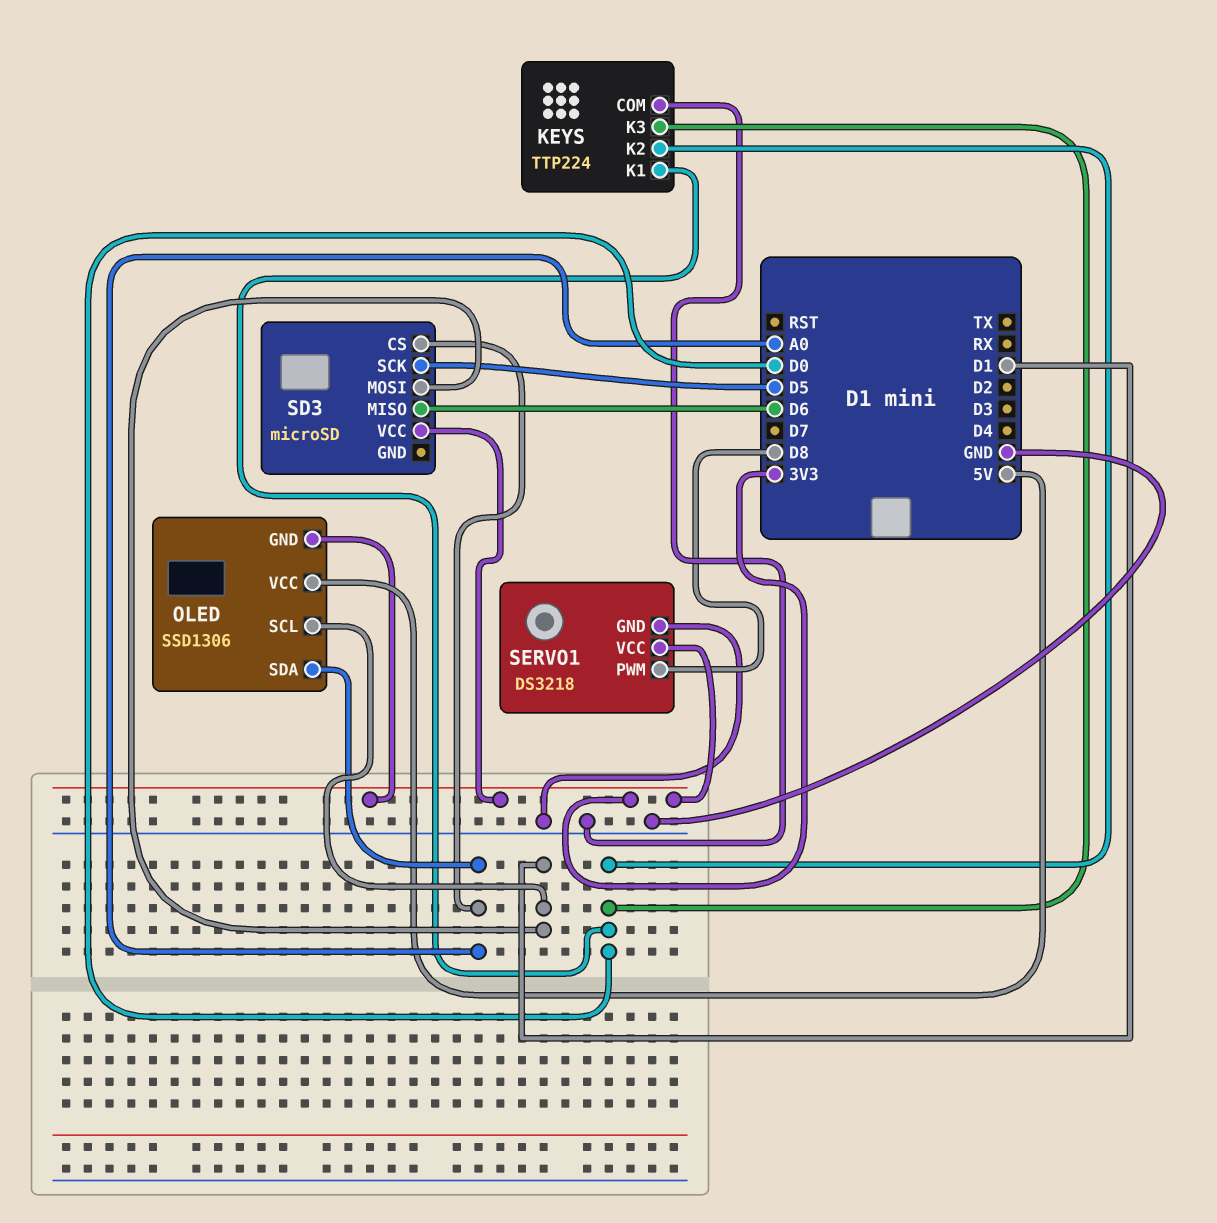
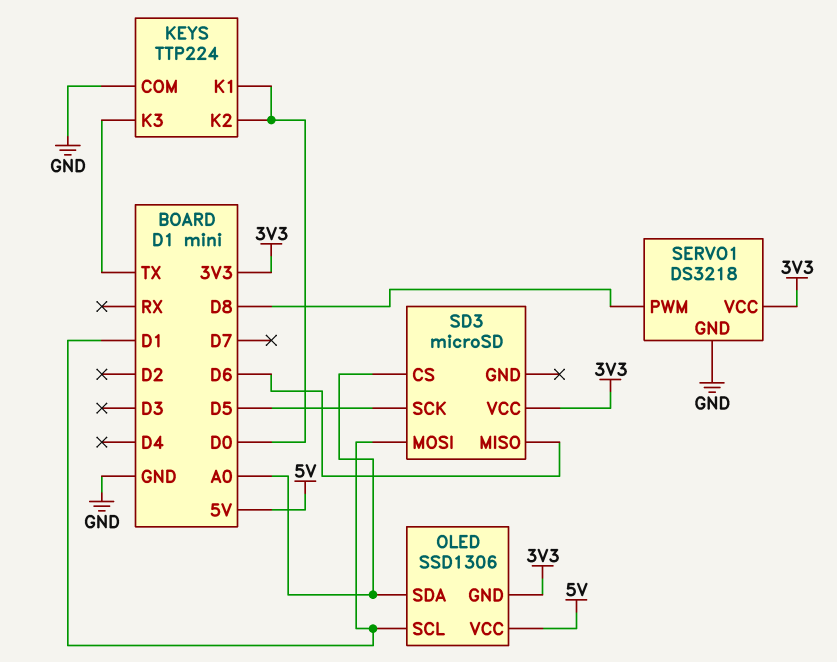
KEYS pin K3: D0 -> TX

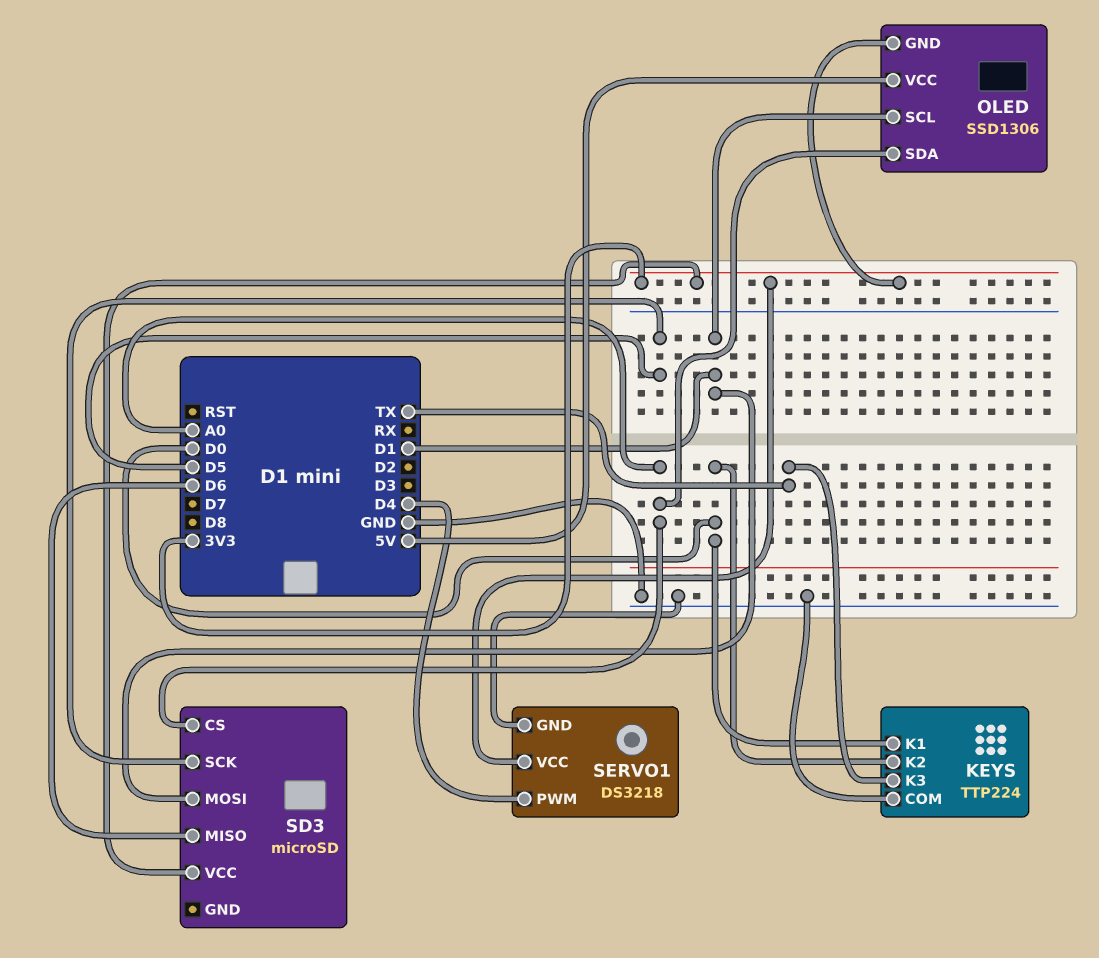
SERVO1 pin PWM: D8 -> D4

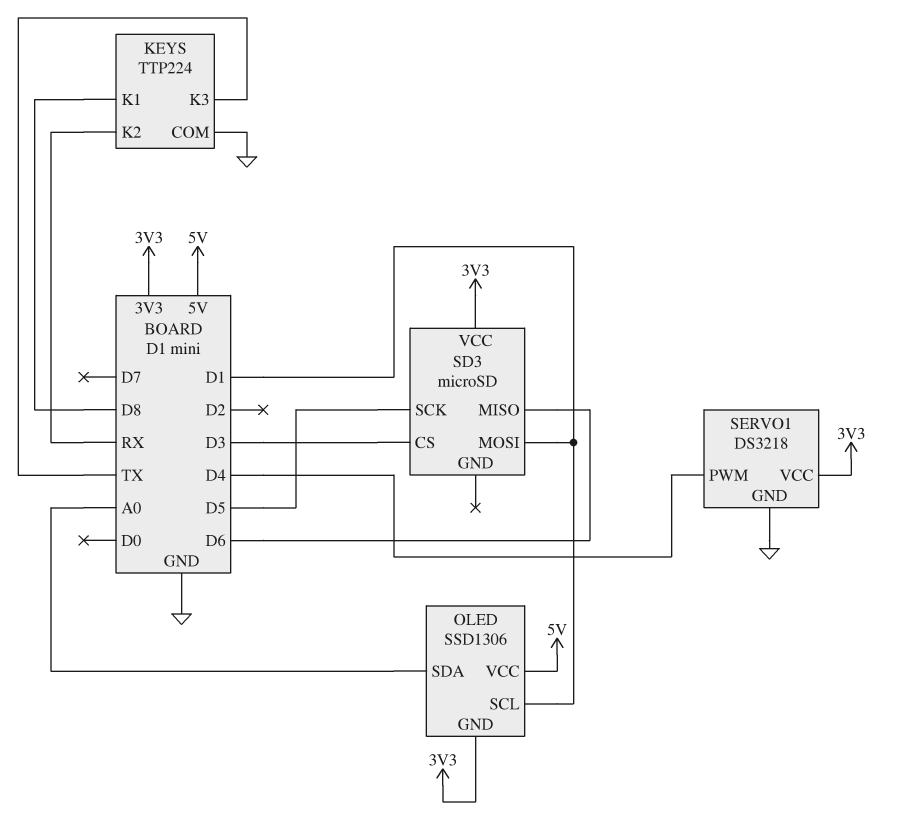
KEYS pin K1: D0 -> D8
KEYS pin K2: D0 -> RX
SD3 pin CS: A0 -> D3

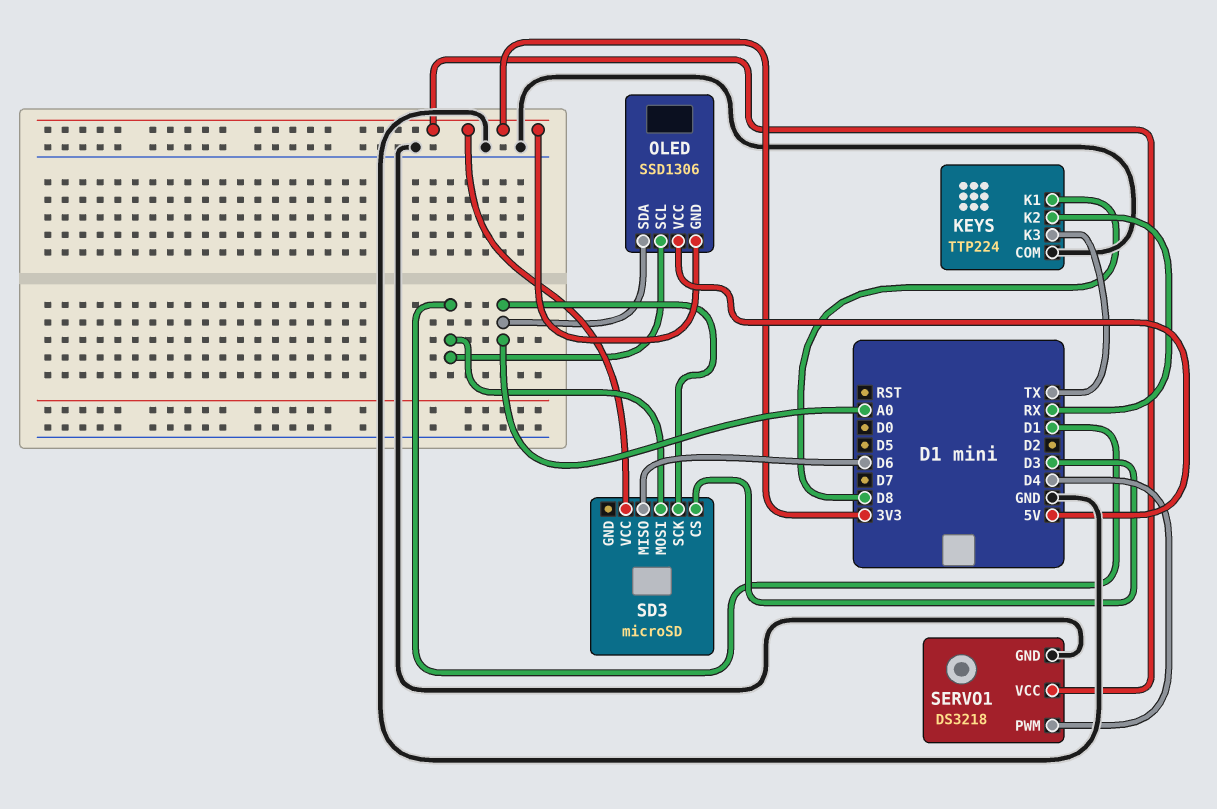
SD3 pin SCK: D5 -> A0

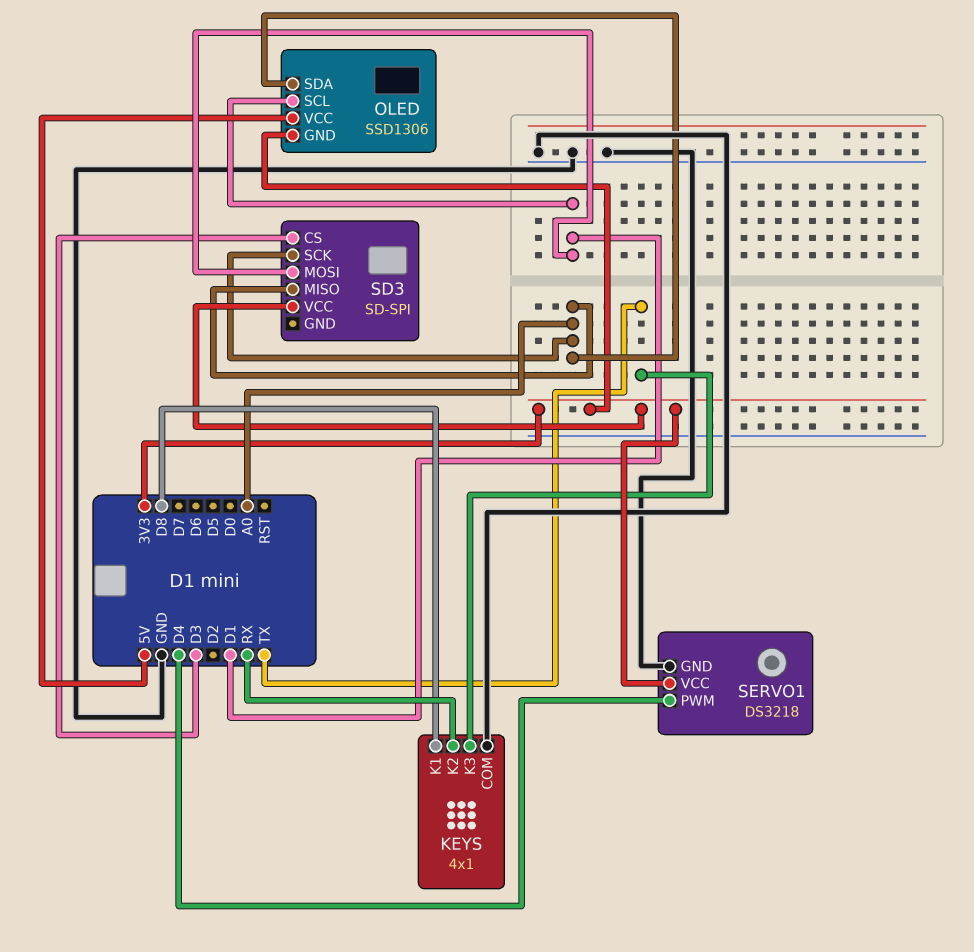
KEYS: TTP224 -> 4x1
SD3: microSD -> SD-SPI
SD3 pin MISO: D6 -> A0

